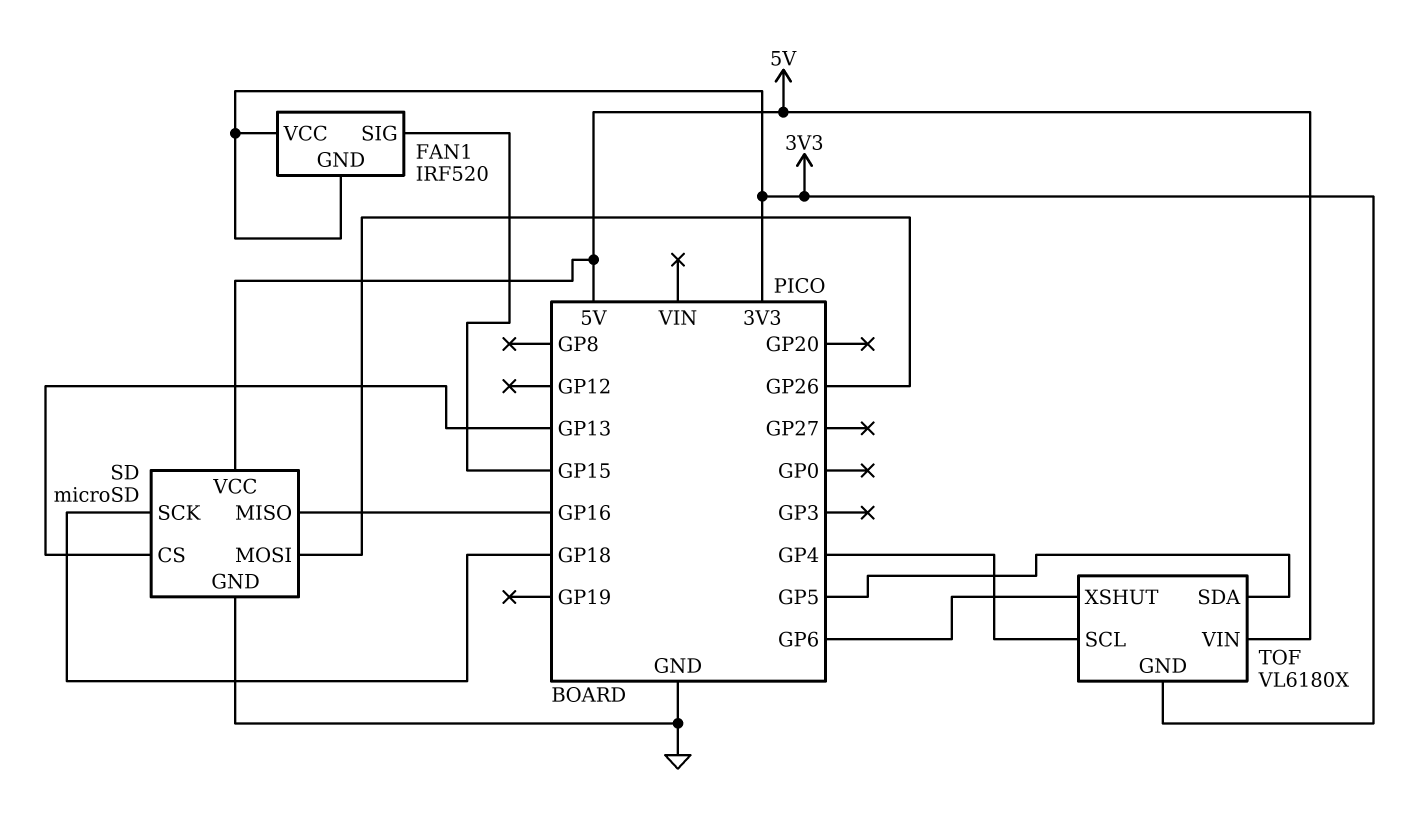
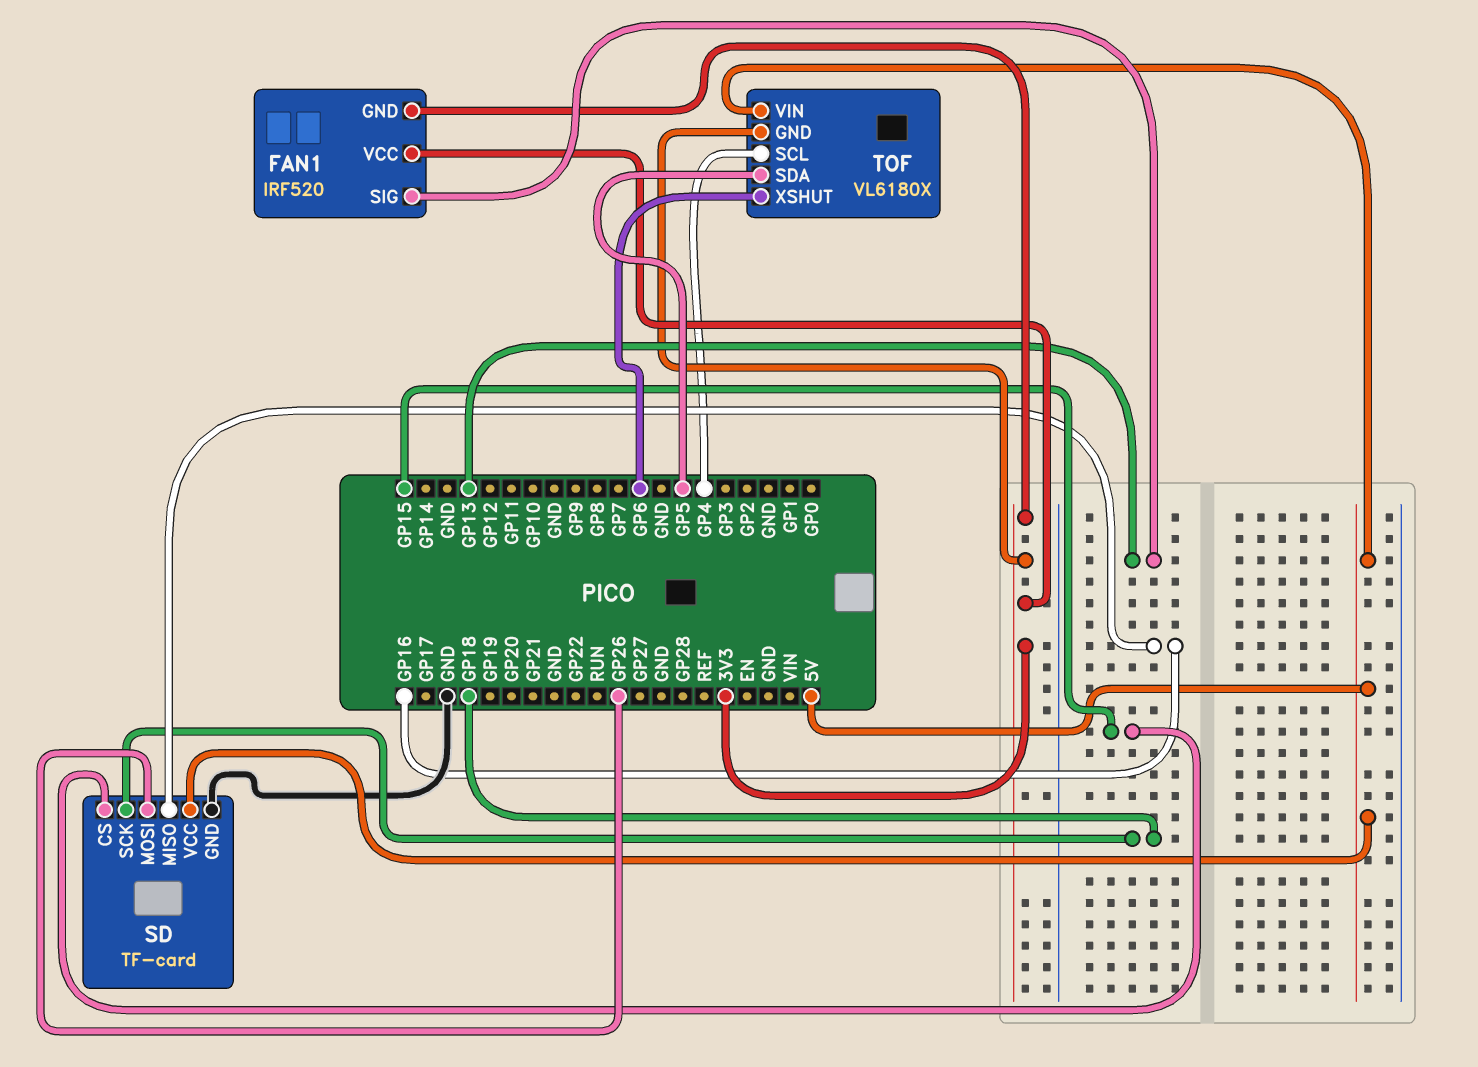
FAN1 pin SIG: GP15 -> GP13
SD: microSD -> TF-card
SD pin CS: GP13 -> GP15

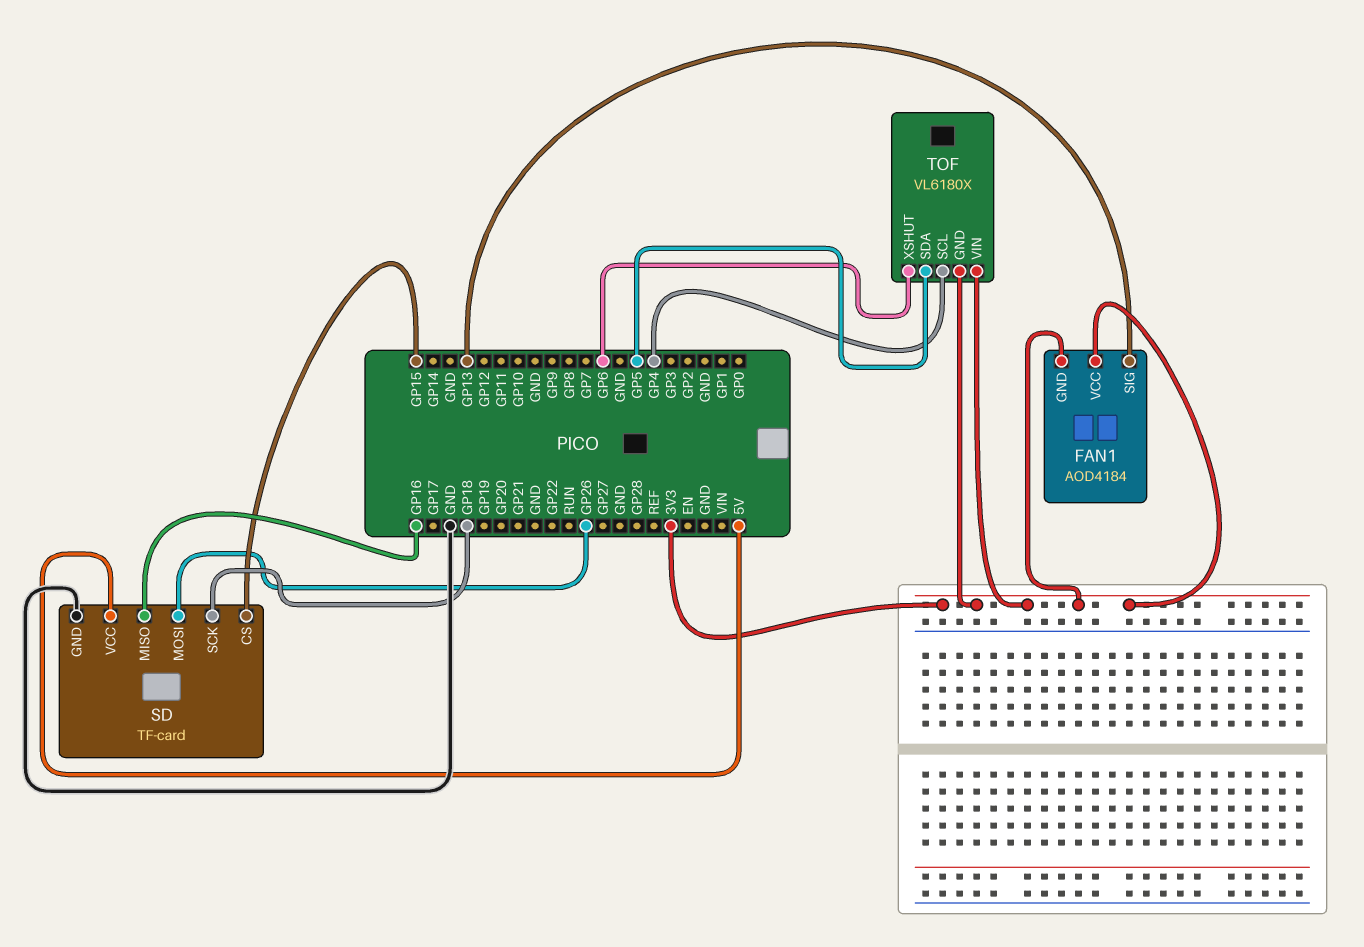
FAN1: IRF520 -> AOD4184
TOF pin VIN: 5V -> 3V3

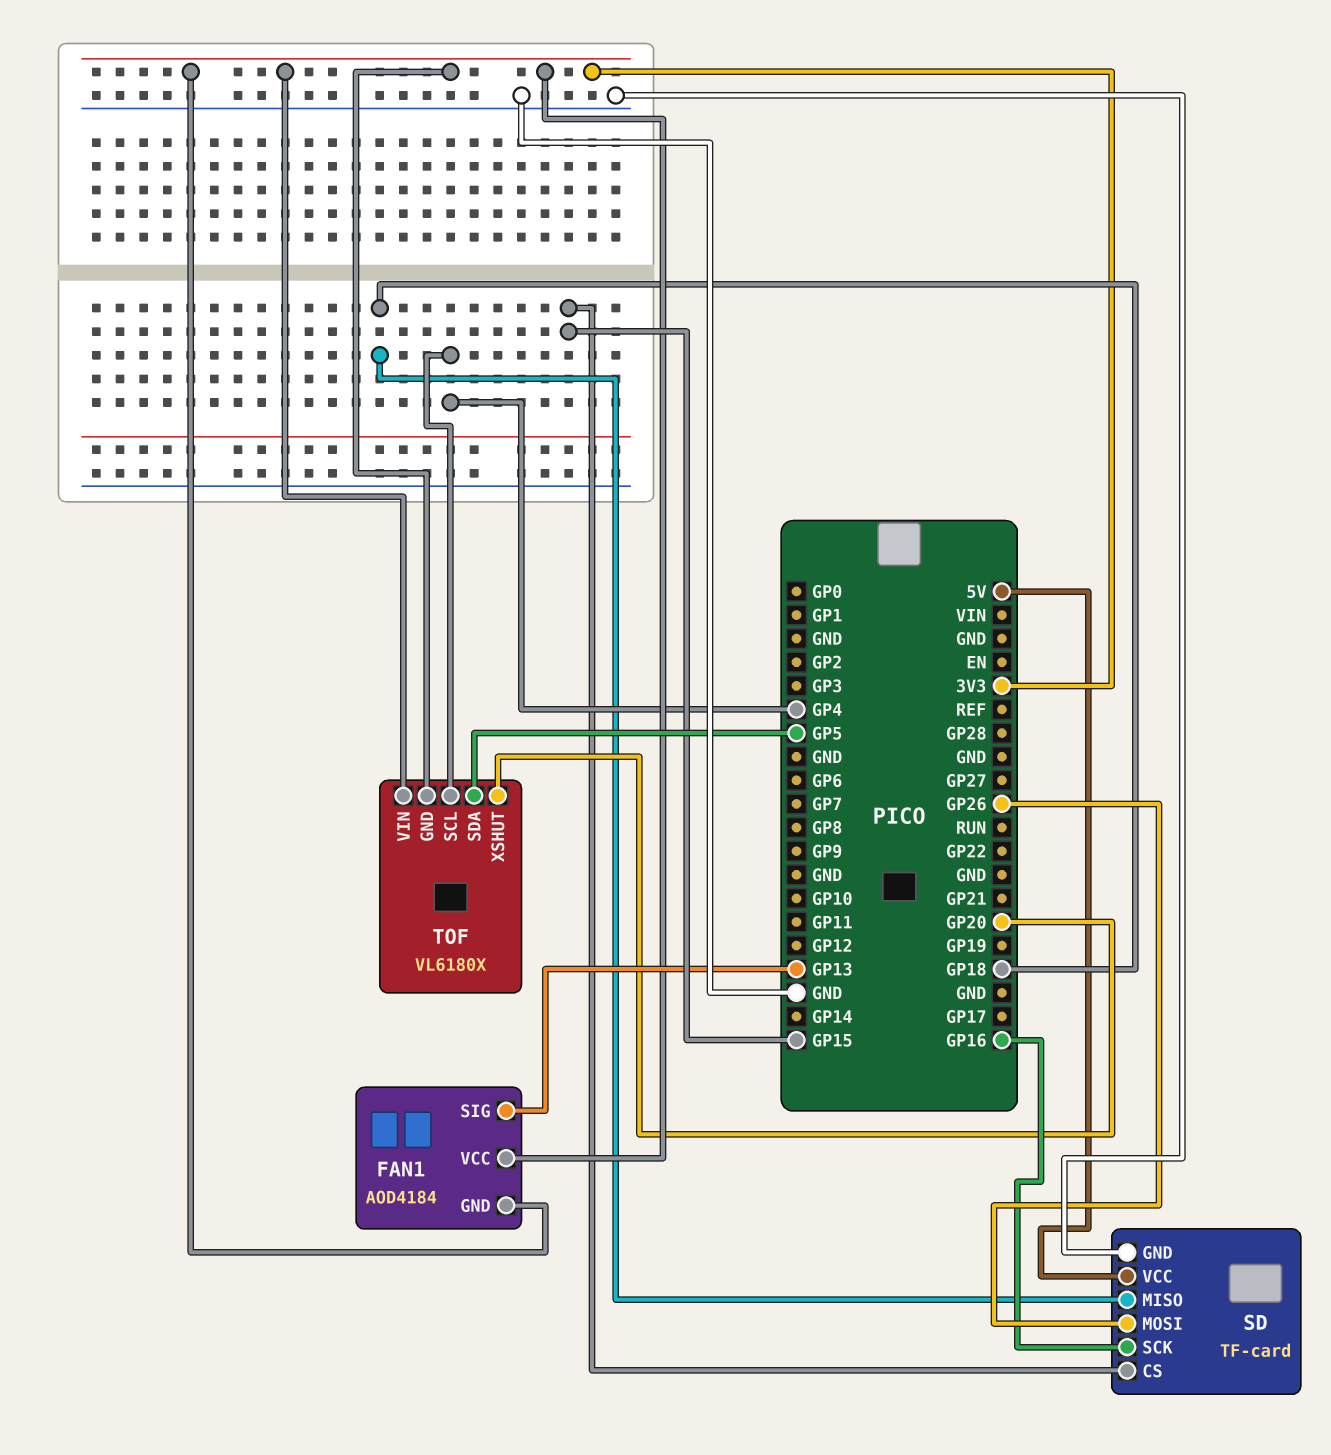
SD pin MISO: GP16 -> GP18
SD pin SCK: GP18 -> GP16
TOF pin XSHUT: GP6 -> GP20

